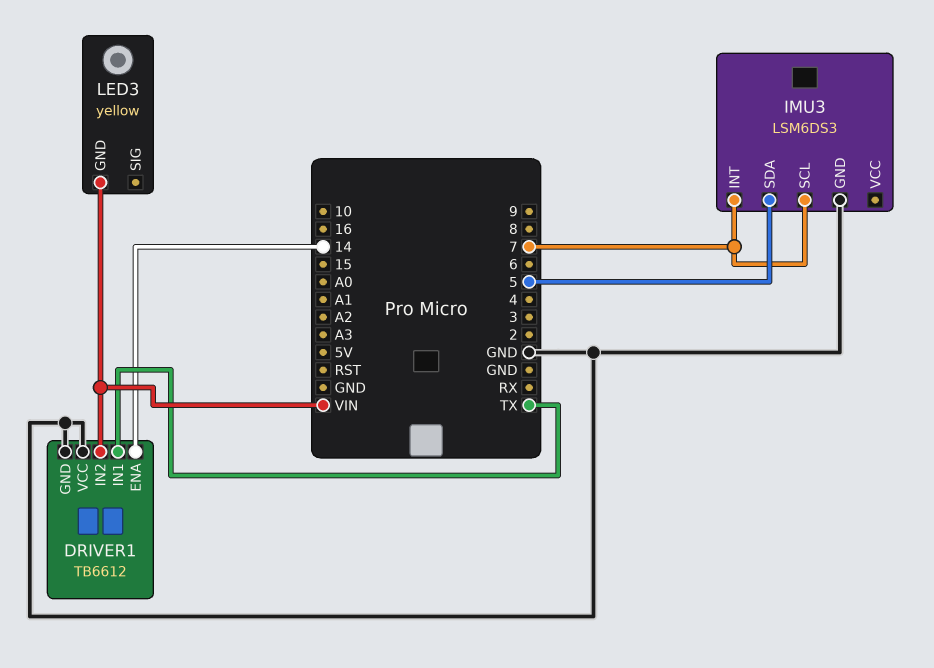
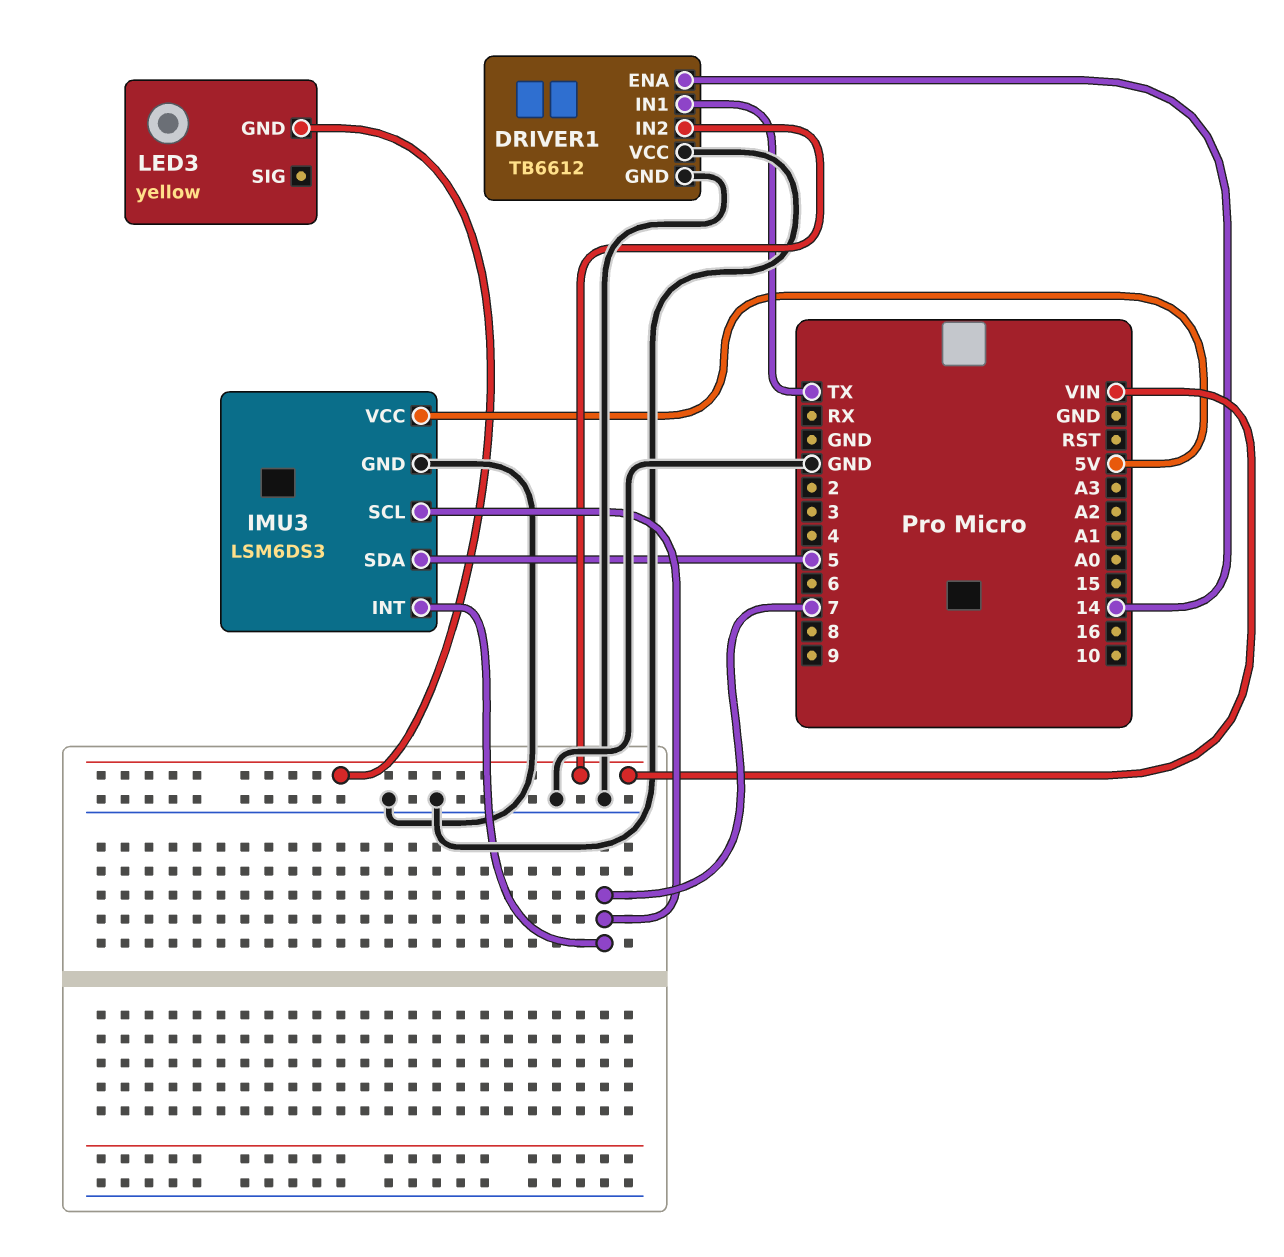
IMU3 pin VCC: none -> 5V

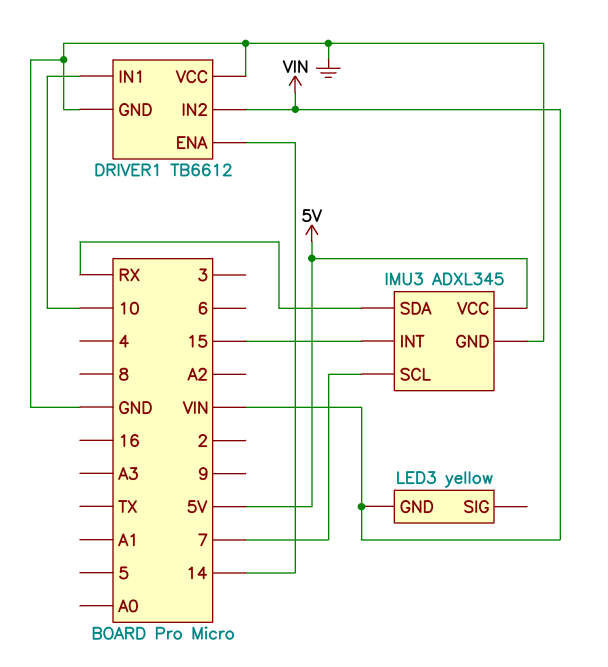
DRIVER1 pin IN1: TX -> 10
IMU3: LSM6DS3 -> ADXL345
IMU3 pin INT: 7 -> 15
IMU3 pin SDA: 5 -> RX

